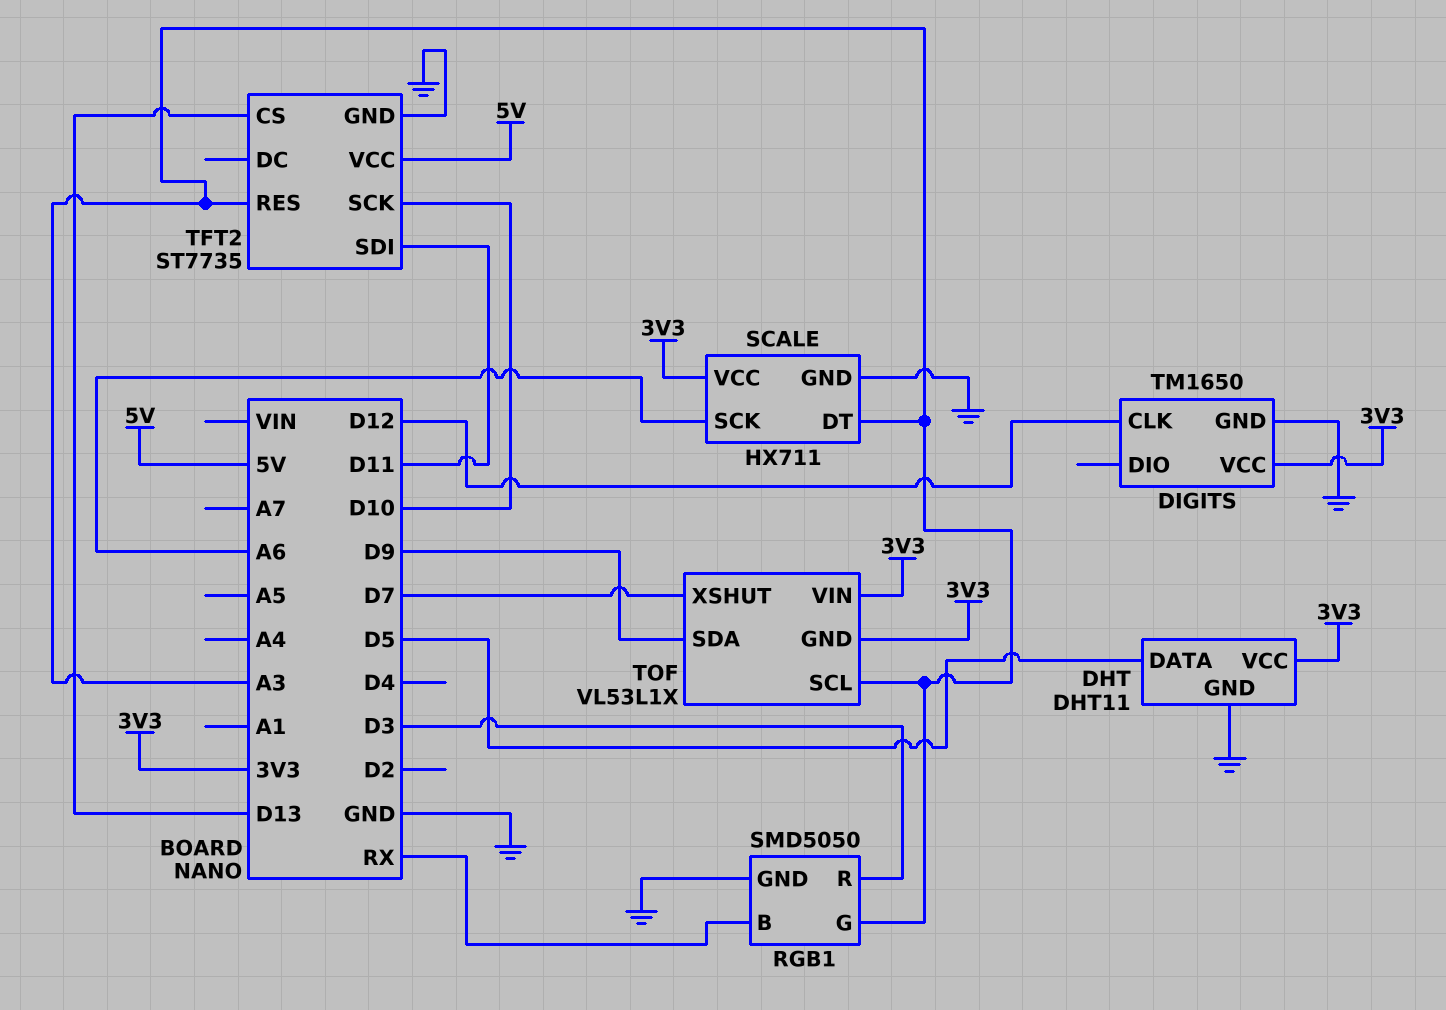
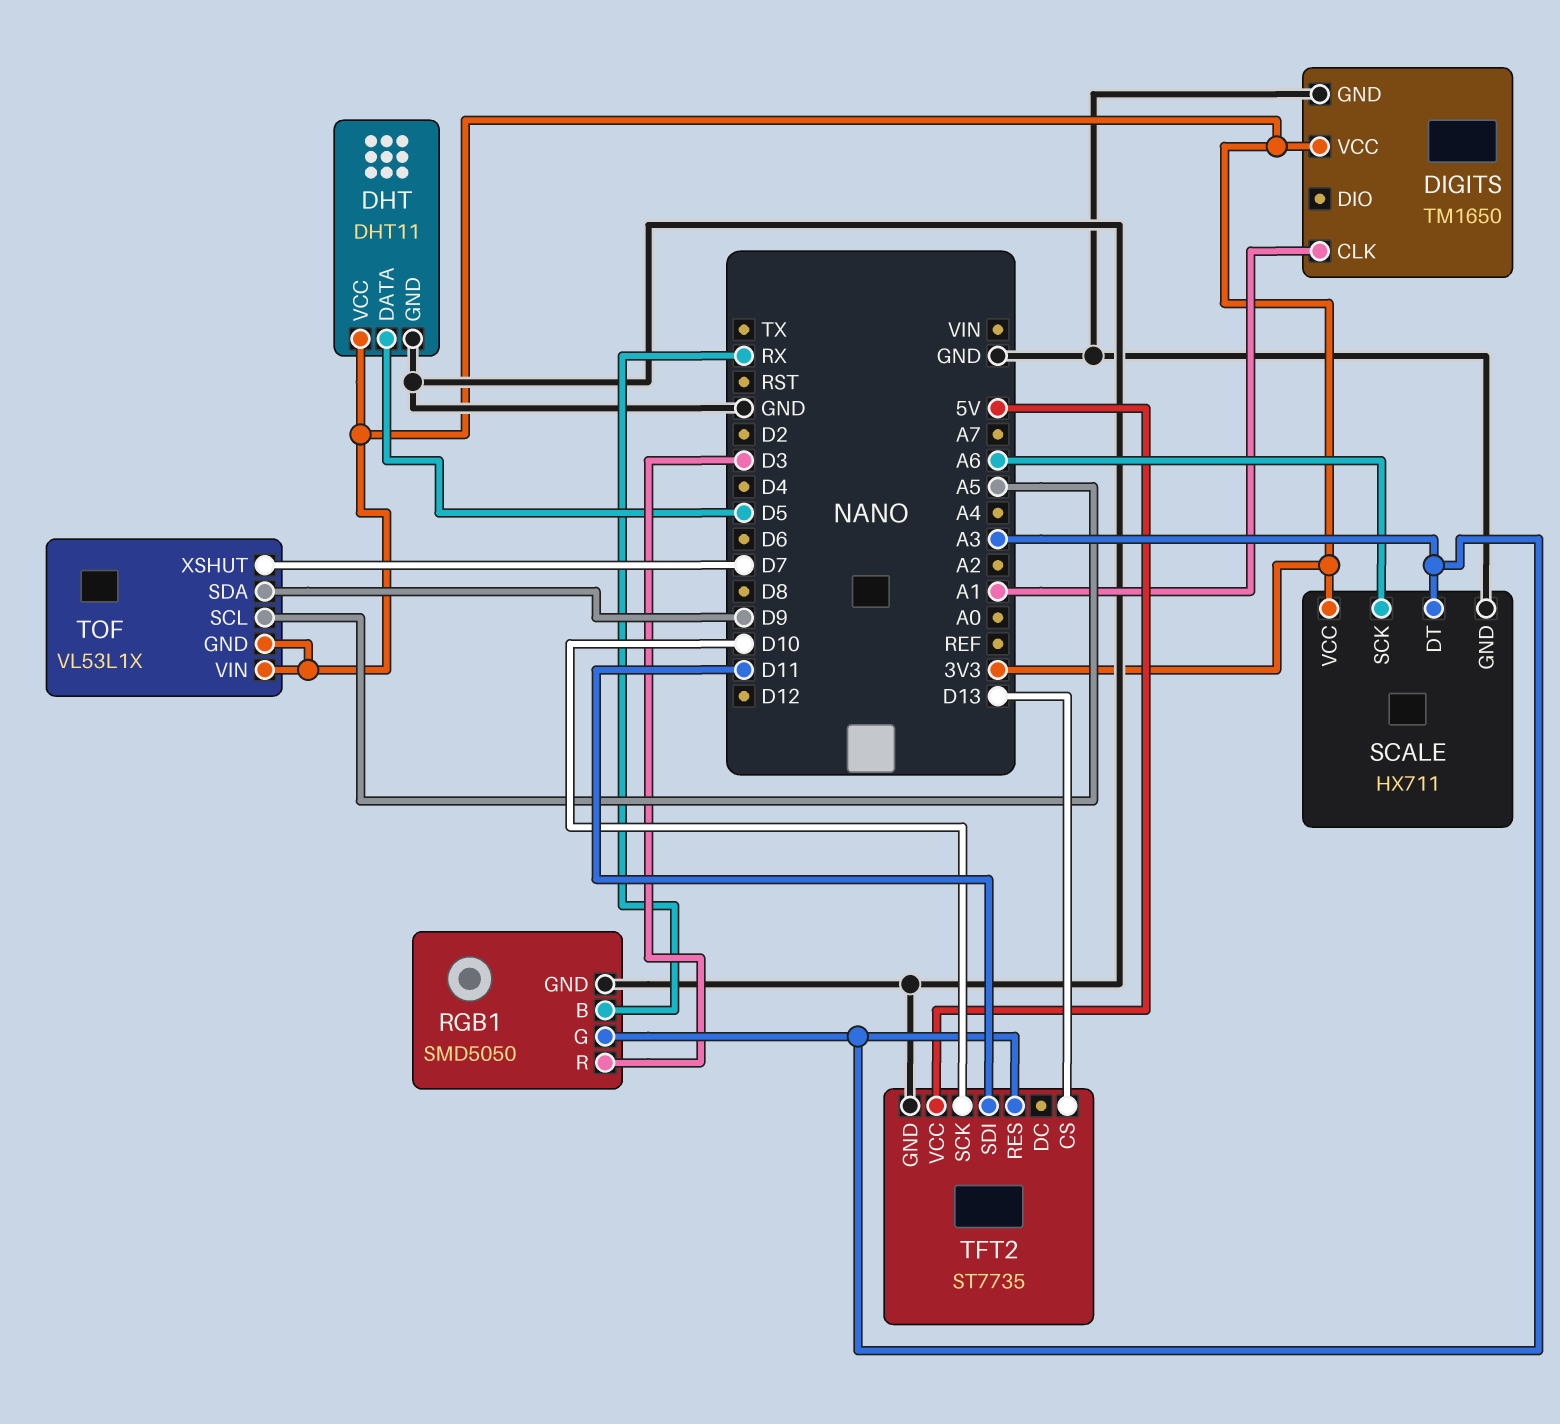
DIGITS pin CLK: D12 -> A1
TOF pin SCL: A3 -> A5

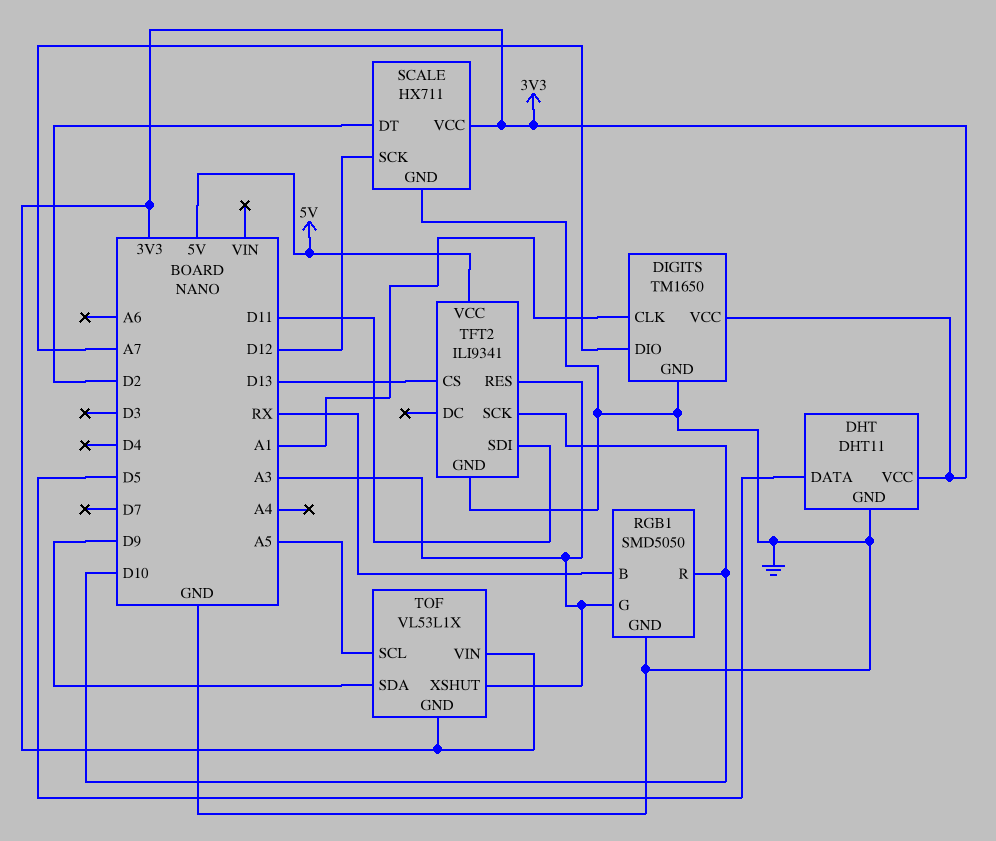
DIGITS pin DIO: none -> A7
RGB1 pin R: D3 -> D10
SCALE pin DT: A3 -> D2
SCALE pin SCK: A6 -> D12
TFT2: ST7735 -> ILI9341
TOF pin XSHUT: D7 -> A3

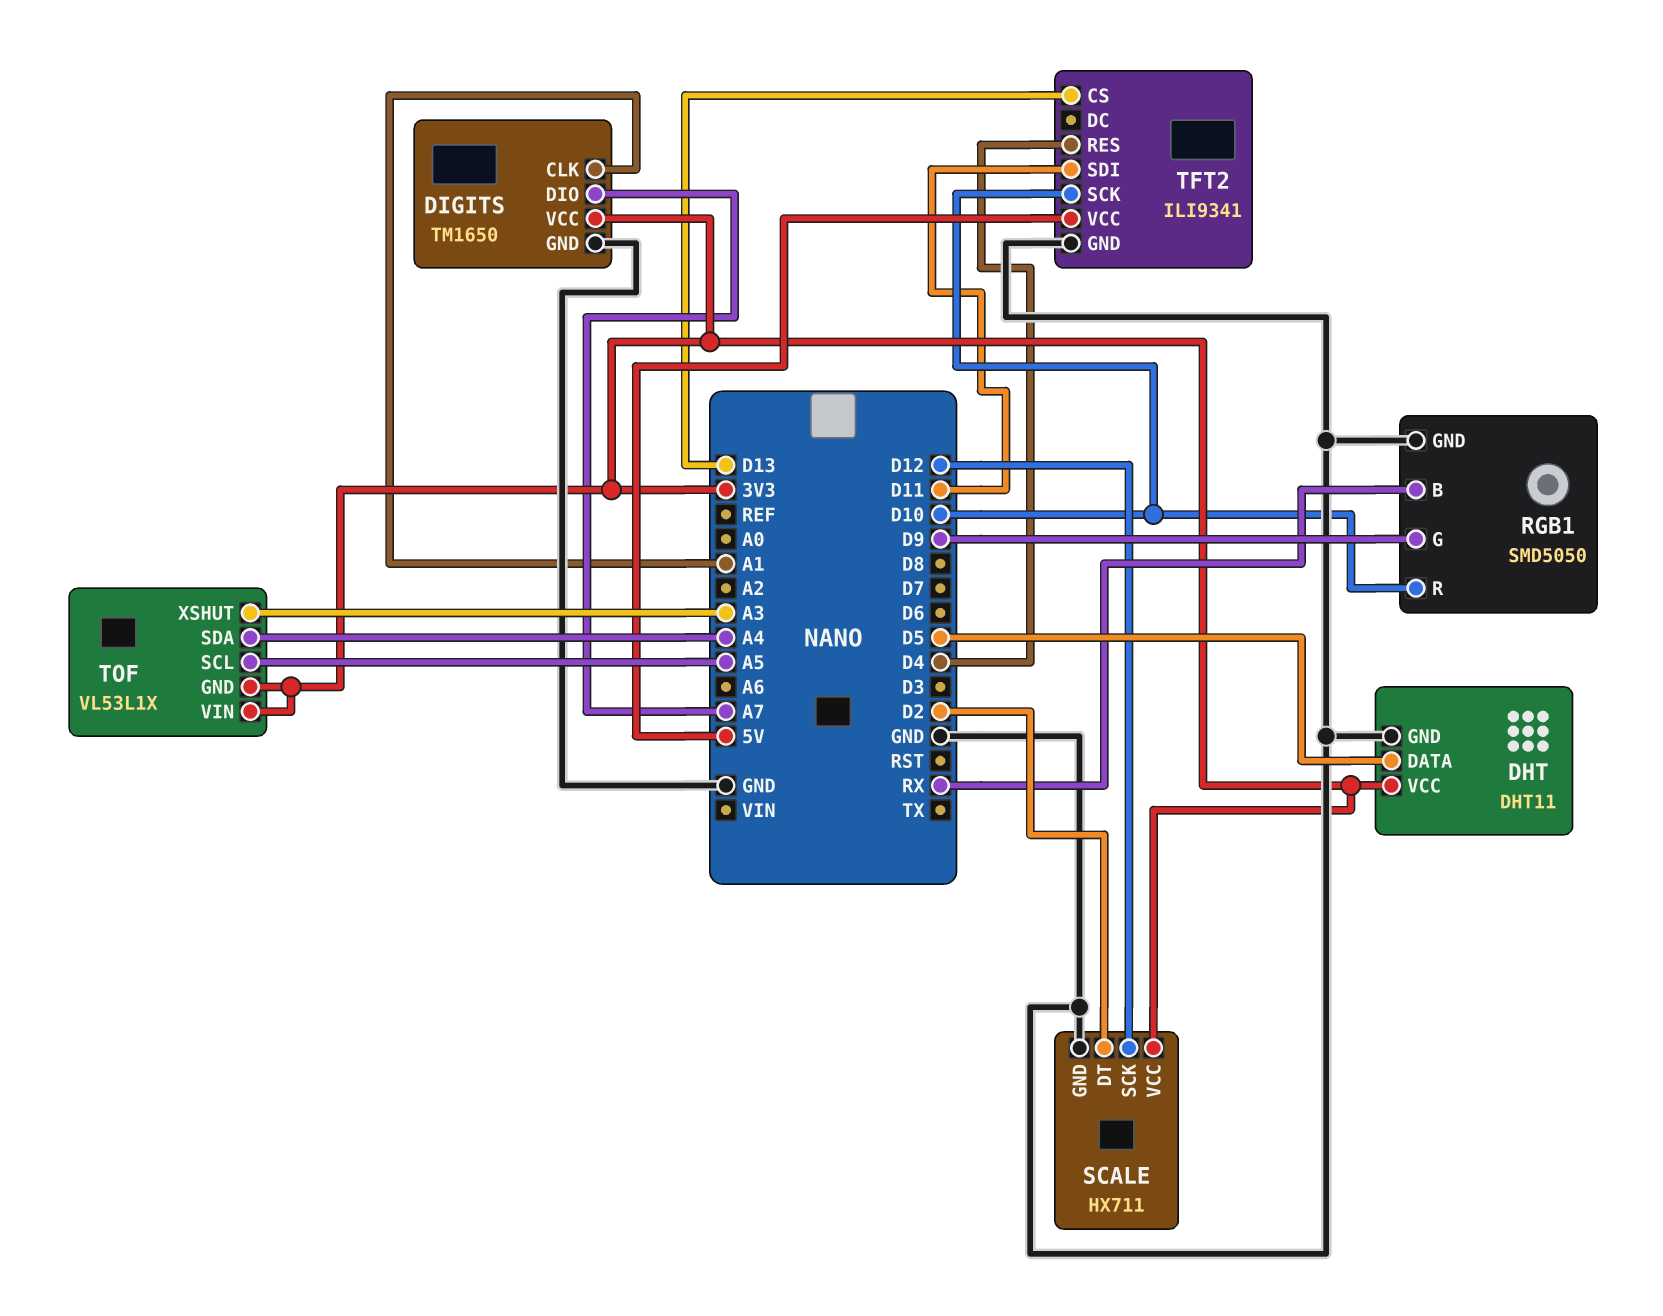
RGB1 pin G: A3 -> D9
TFT2 pin RES: A3 -> D4
TOF pin SDA: D9 -> A4

